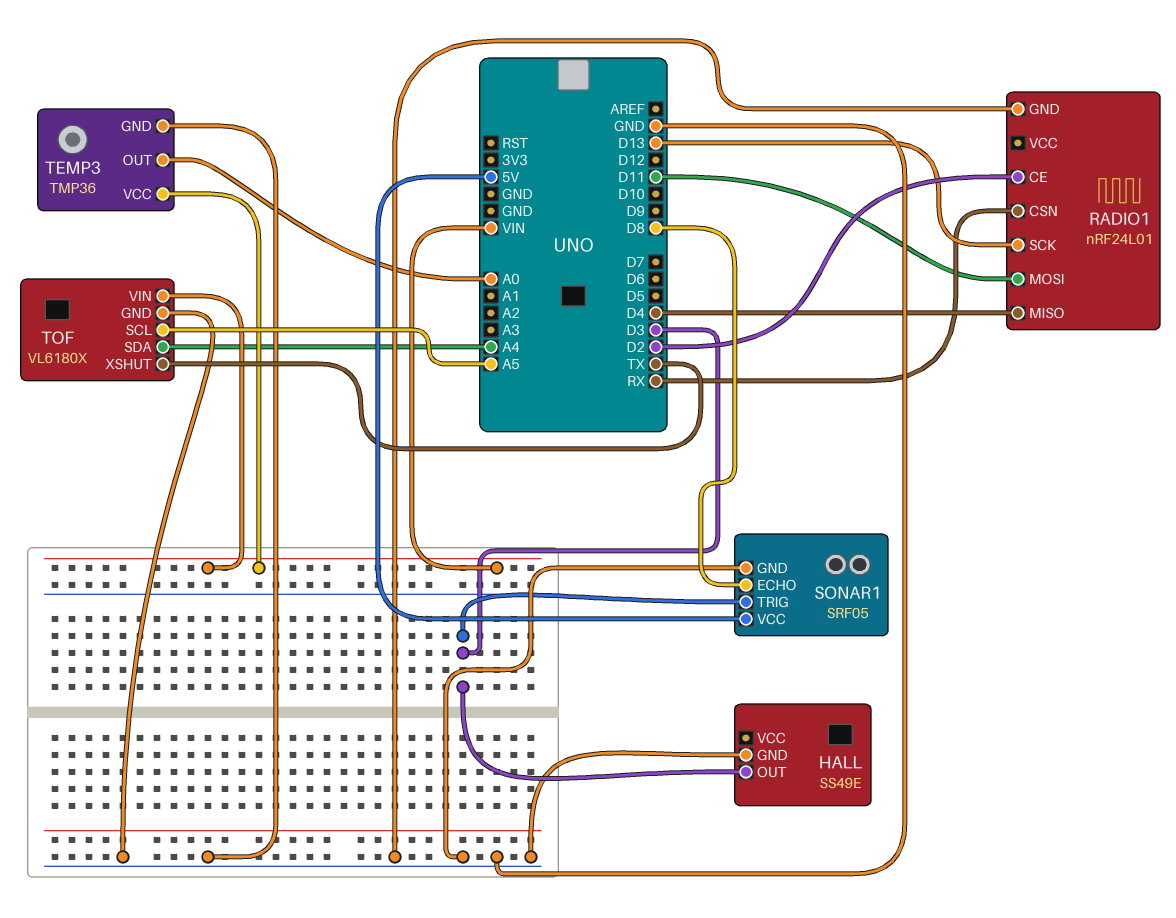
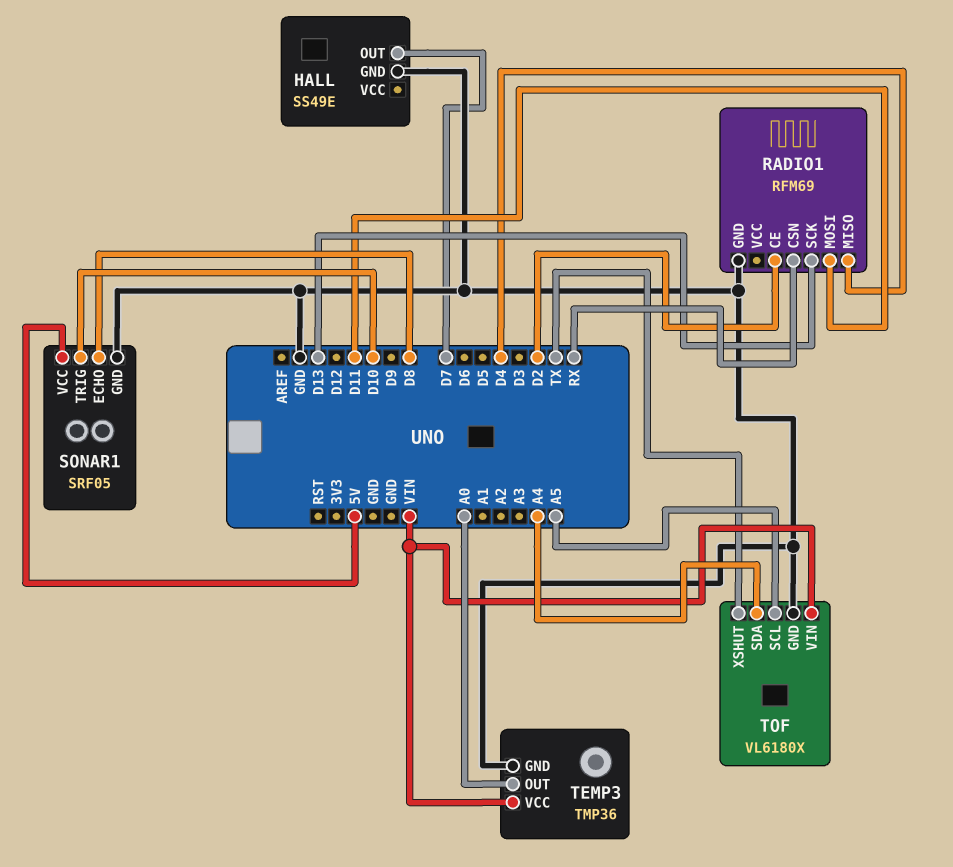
HALL pin OUT: D3 -> D7
RADIO1: nRF24L01 -> RFM69
SONAR1 pin TRIG: D3 -> D10

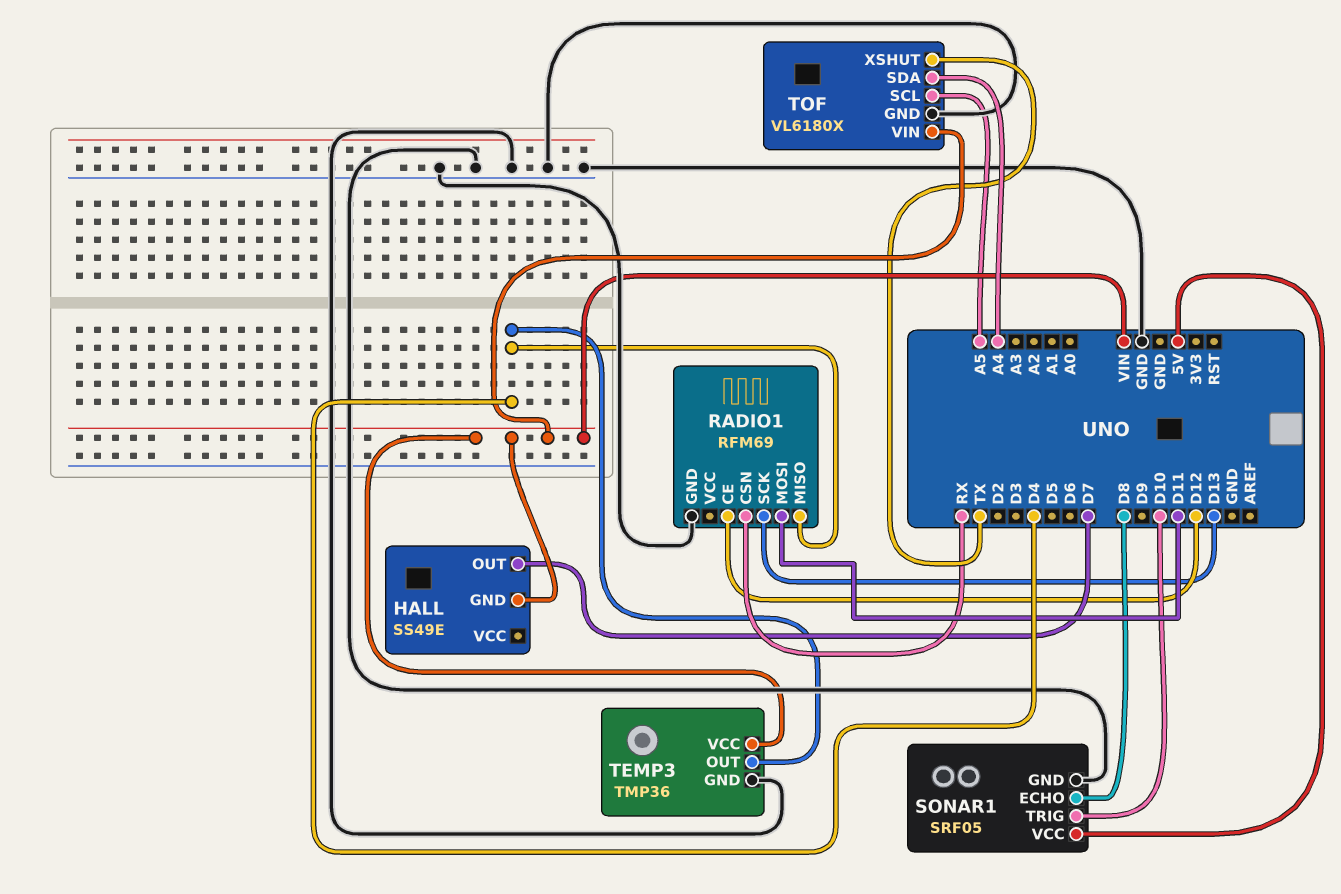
HALL pin GND: GND -> VIN
RADIO1 pin CE: D2 -> D12
TEMP3 pin OUT: A0 -> D4

